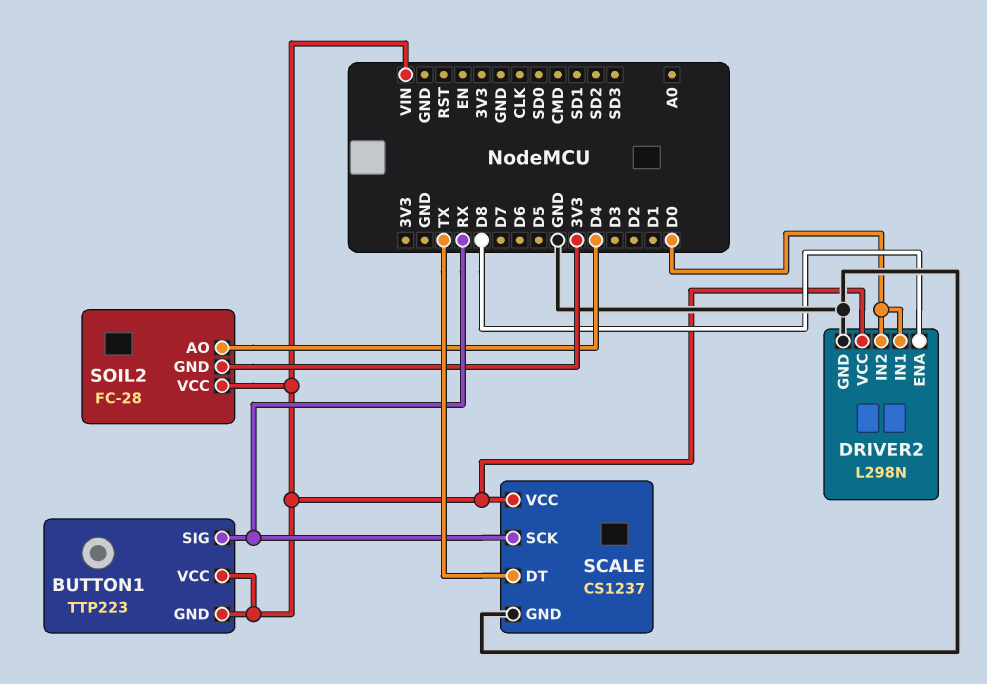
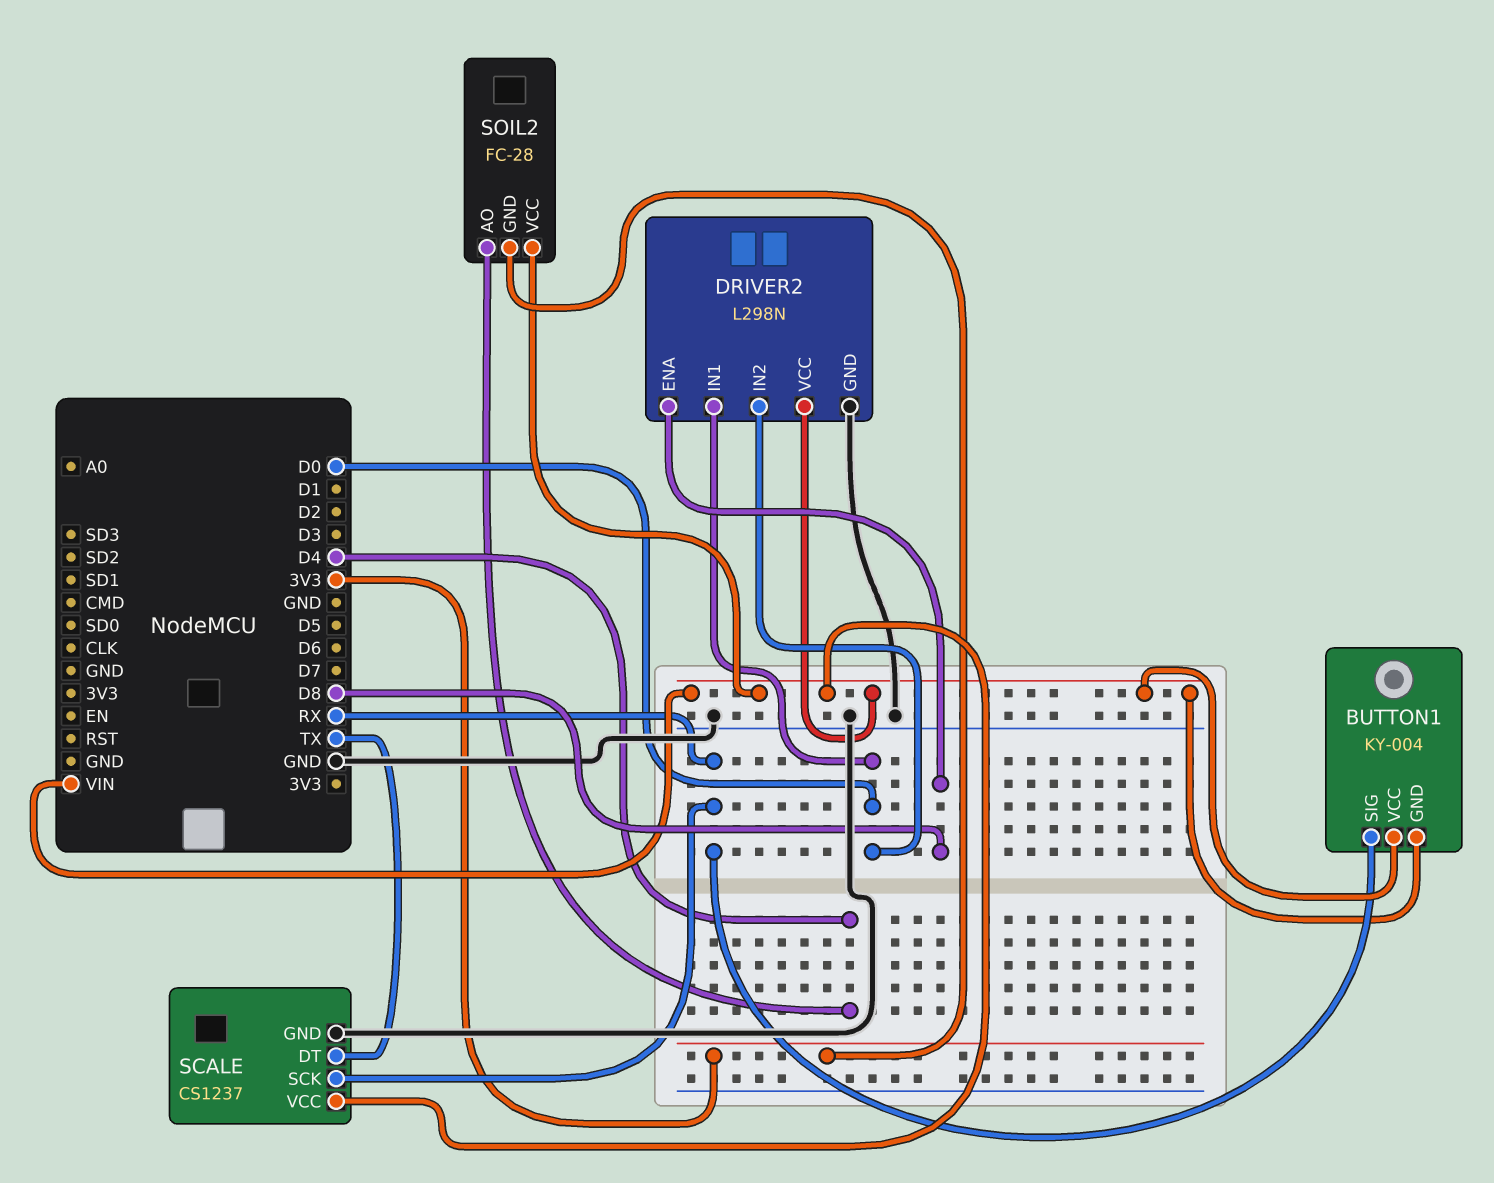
BUTTON1: TTP223 -> KY-004

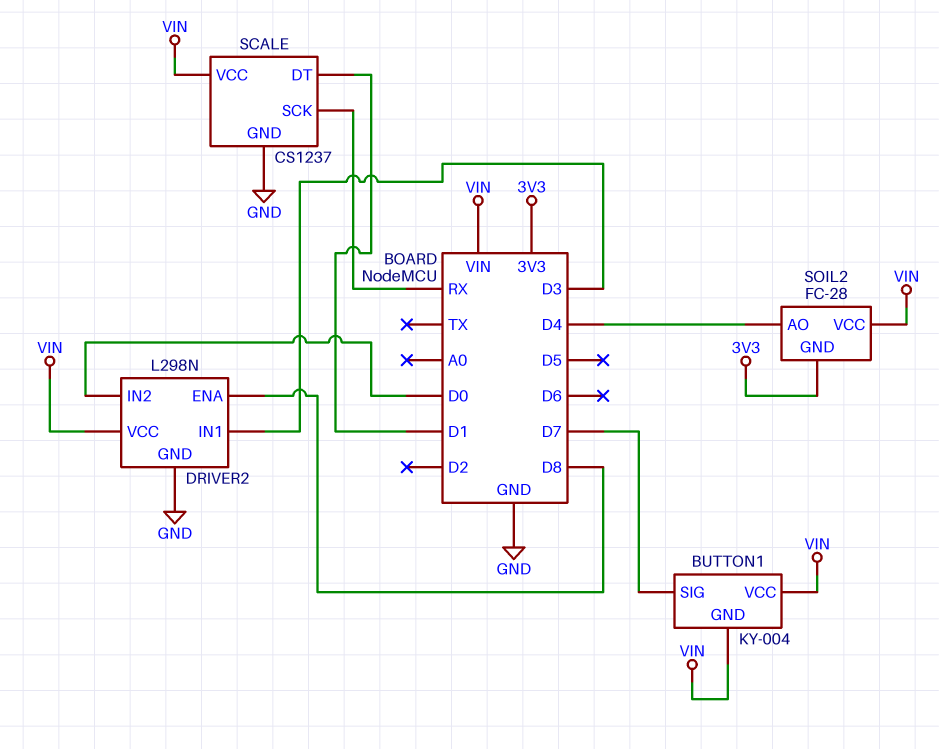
BUTTON1 pin SIG: RX -> D7
DRIVER2 pin IN1: D0 -> D3
SCALE pin DT: TX -> D1

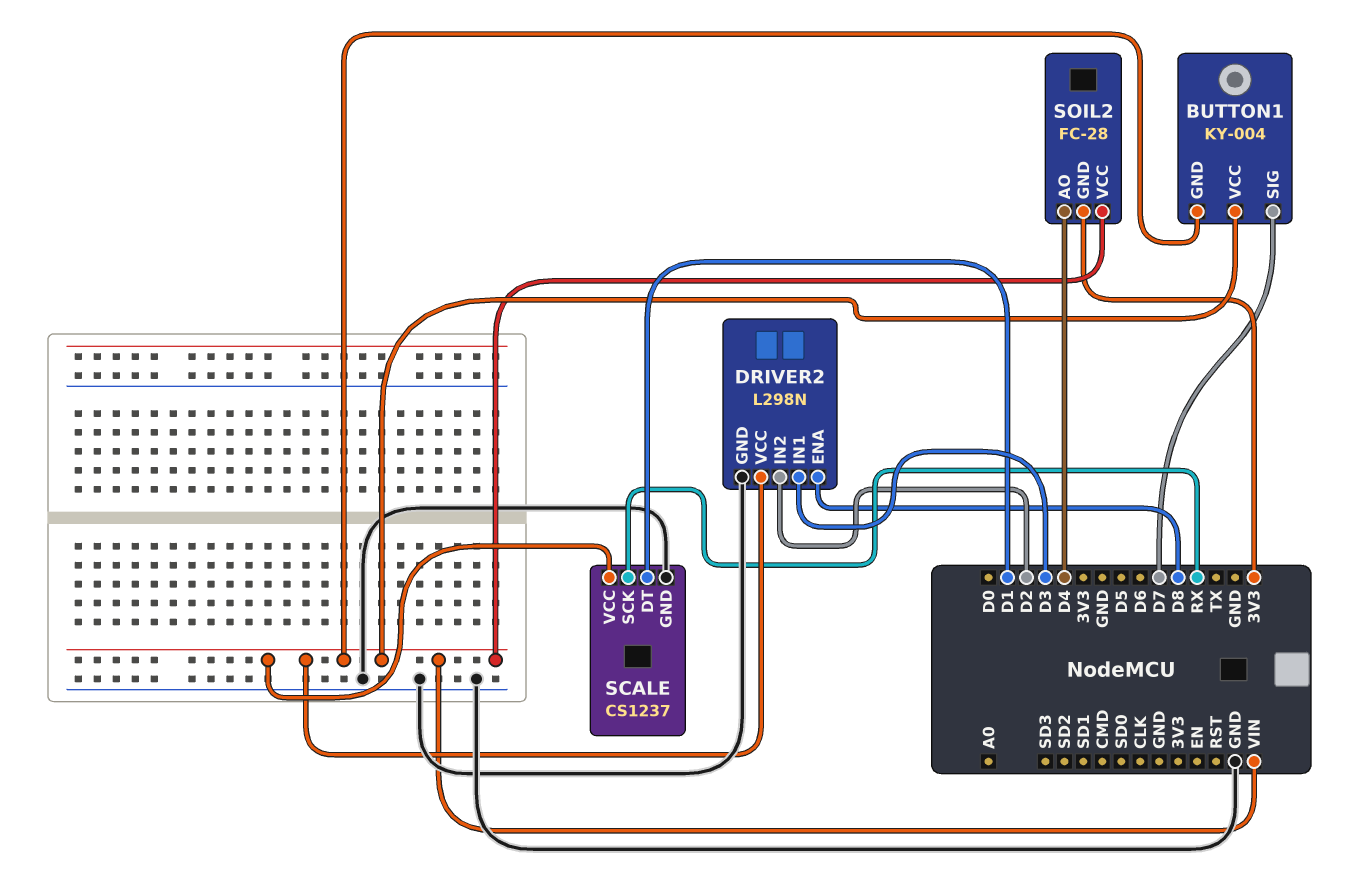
DRIVER2 pin IN2: D0 -> D2

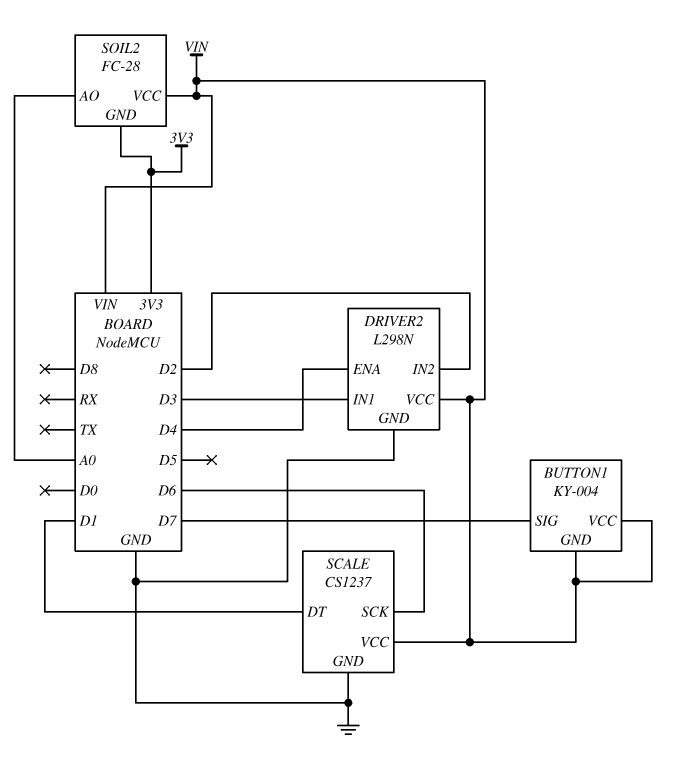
DRIVER2 pin ENA: D8 -> D4
SCALE pin SCK: RX -> D6
SOIL2 pin AO: D4 -> A0

